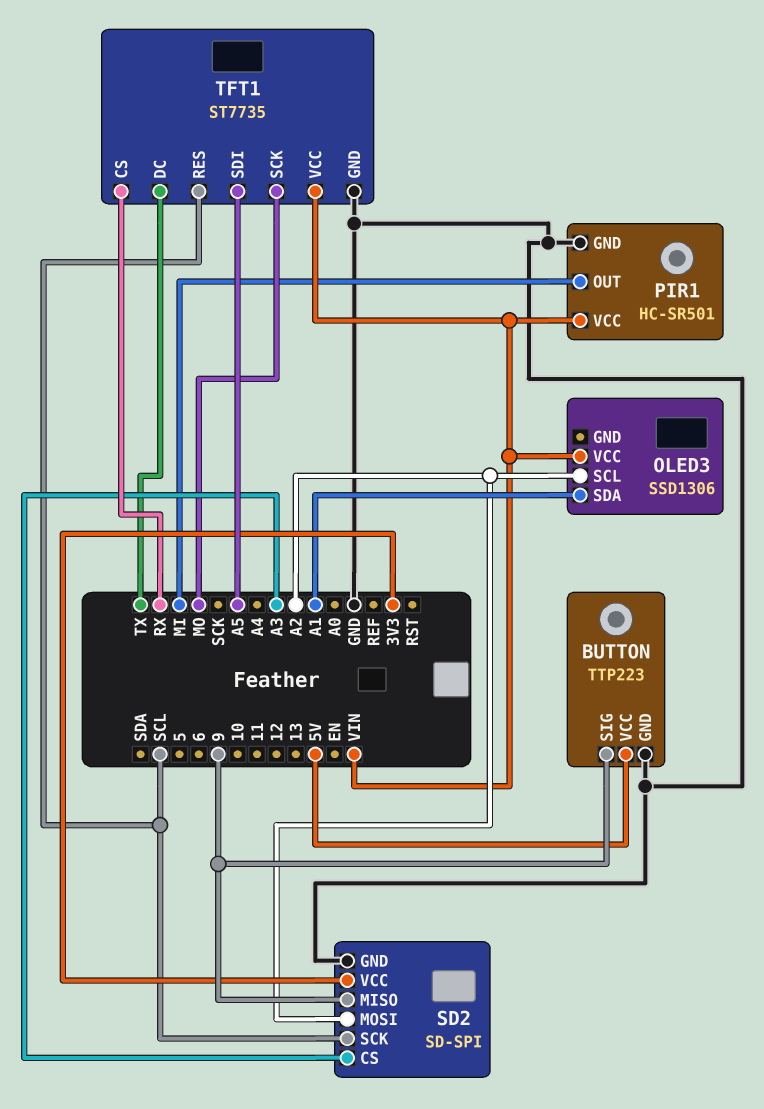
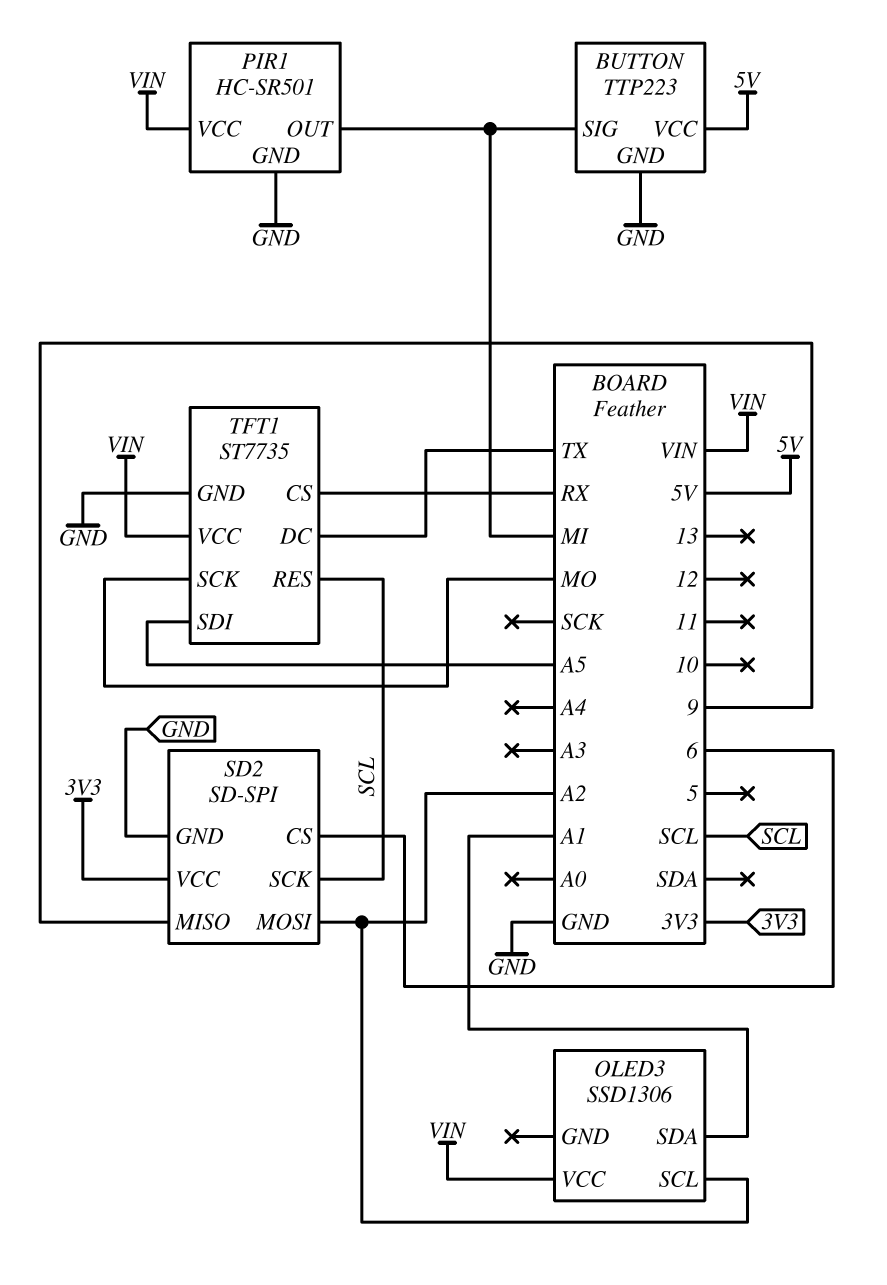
BUTTON pin SIG: 9 -> MI
SD2 pin CS: A3 -> 6

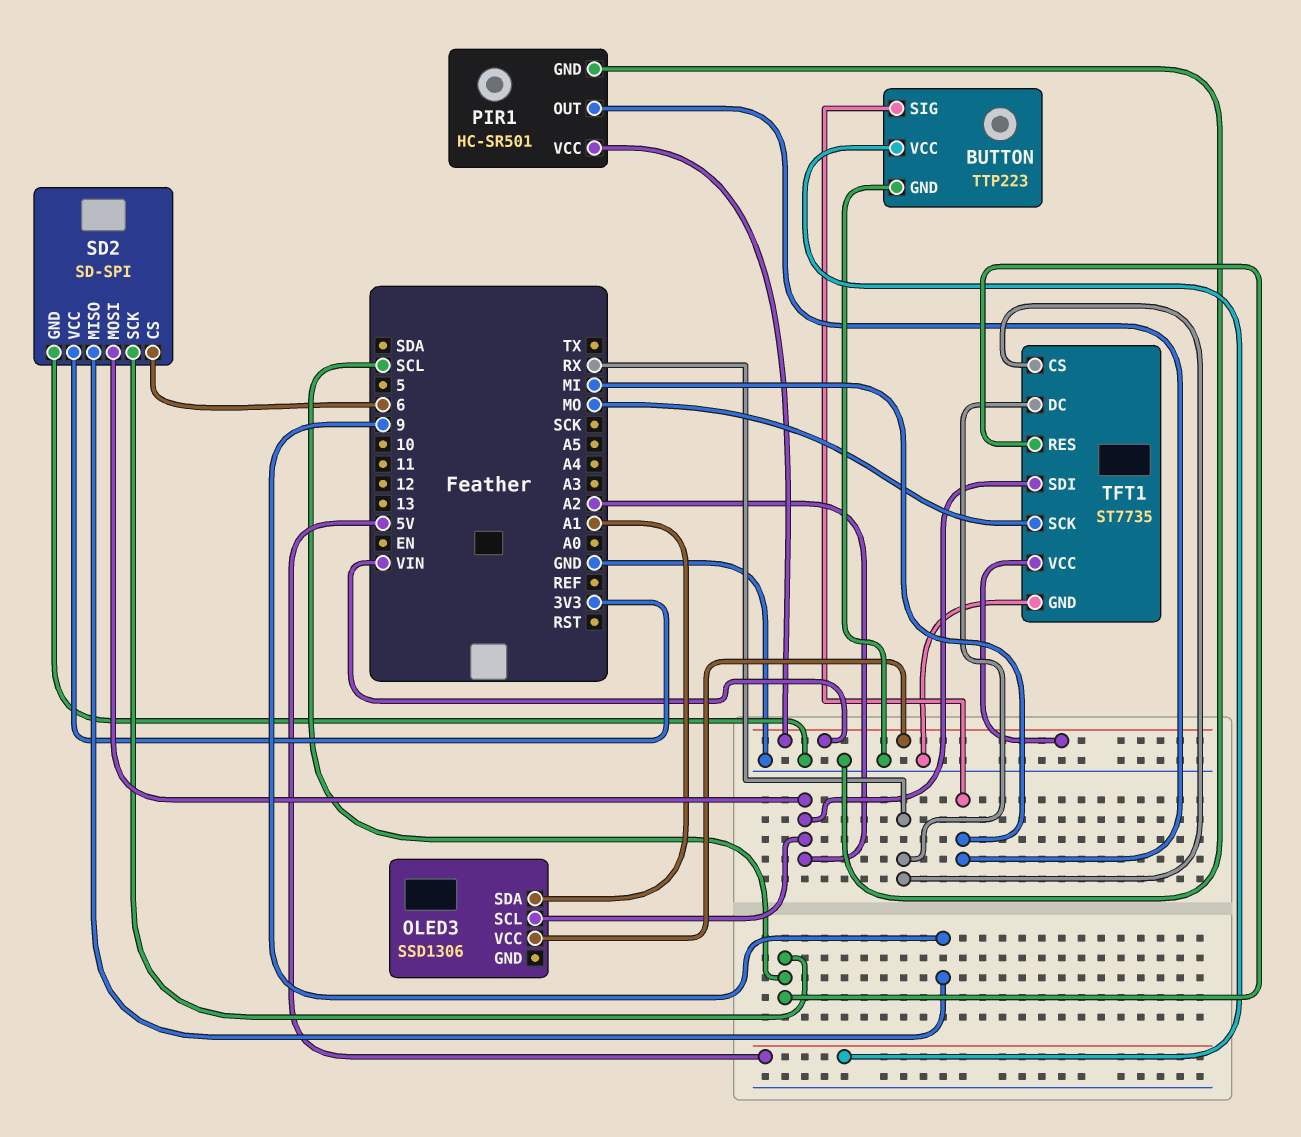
TFT1 pin DC: TX -> RX
TFT1 pin SDI: A5 -> A2

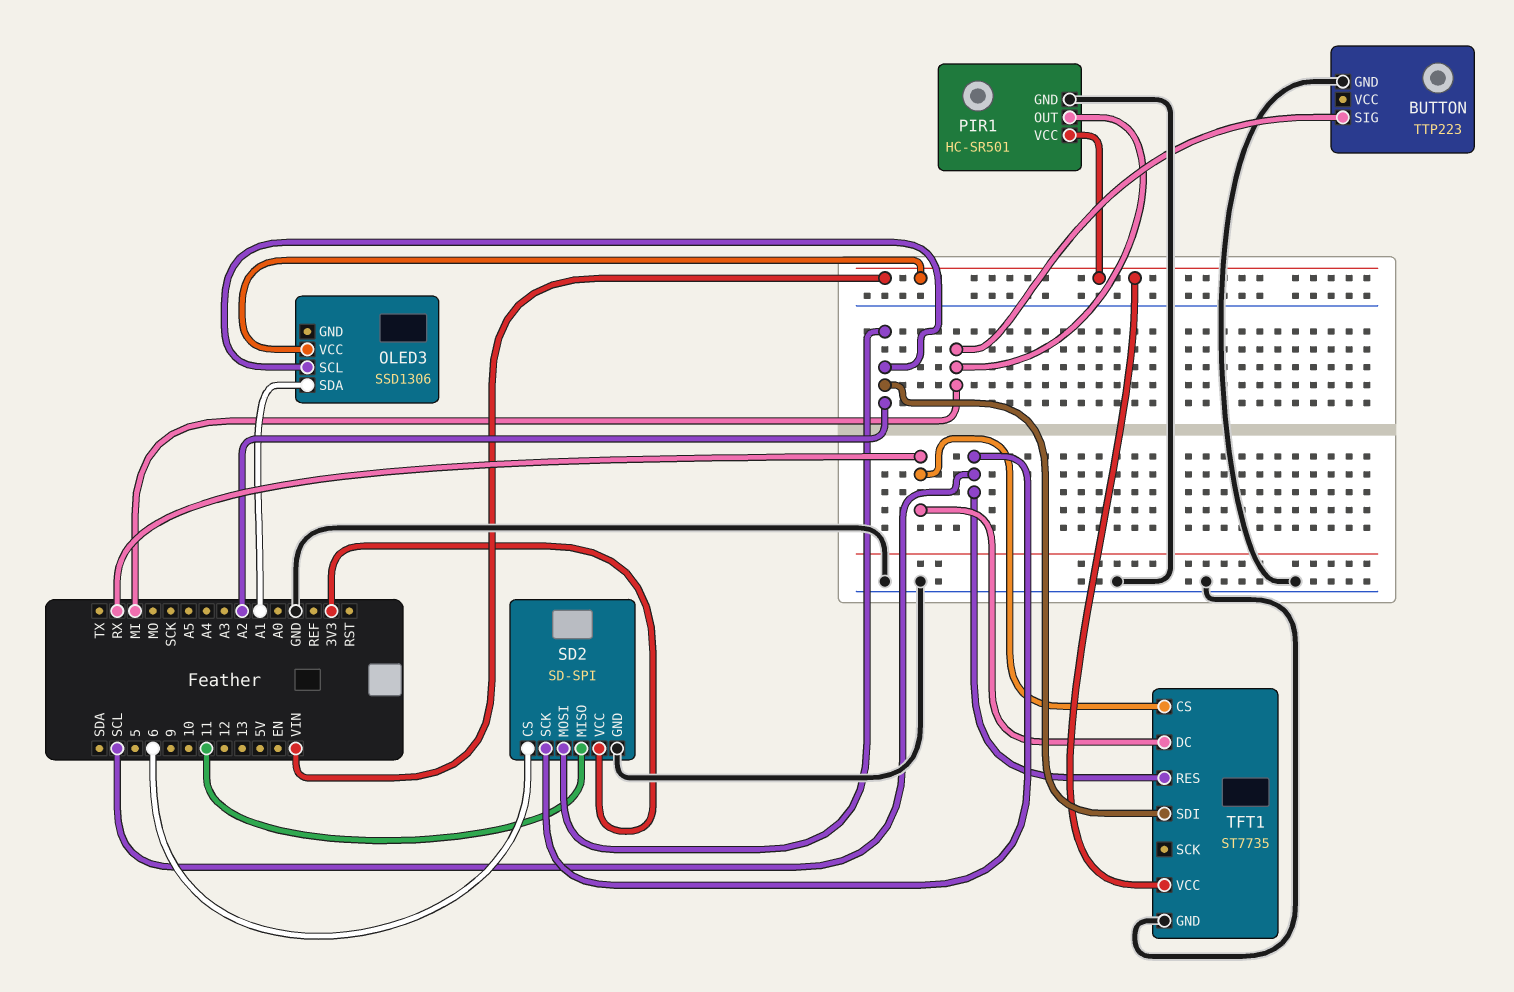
BUTTON pin VCC: 5V -> none
SD2 pin MISO: 9 -> 11
TFT1 pin SCK: MO -> none

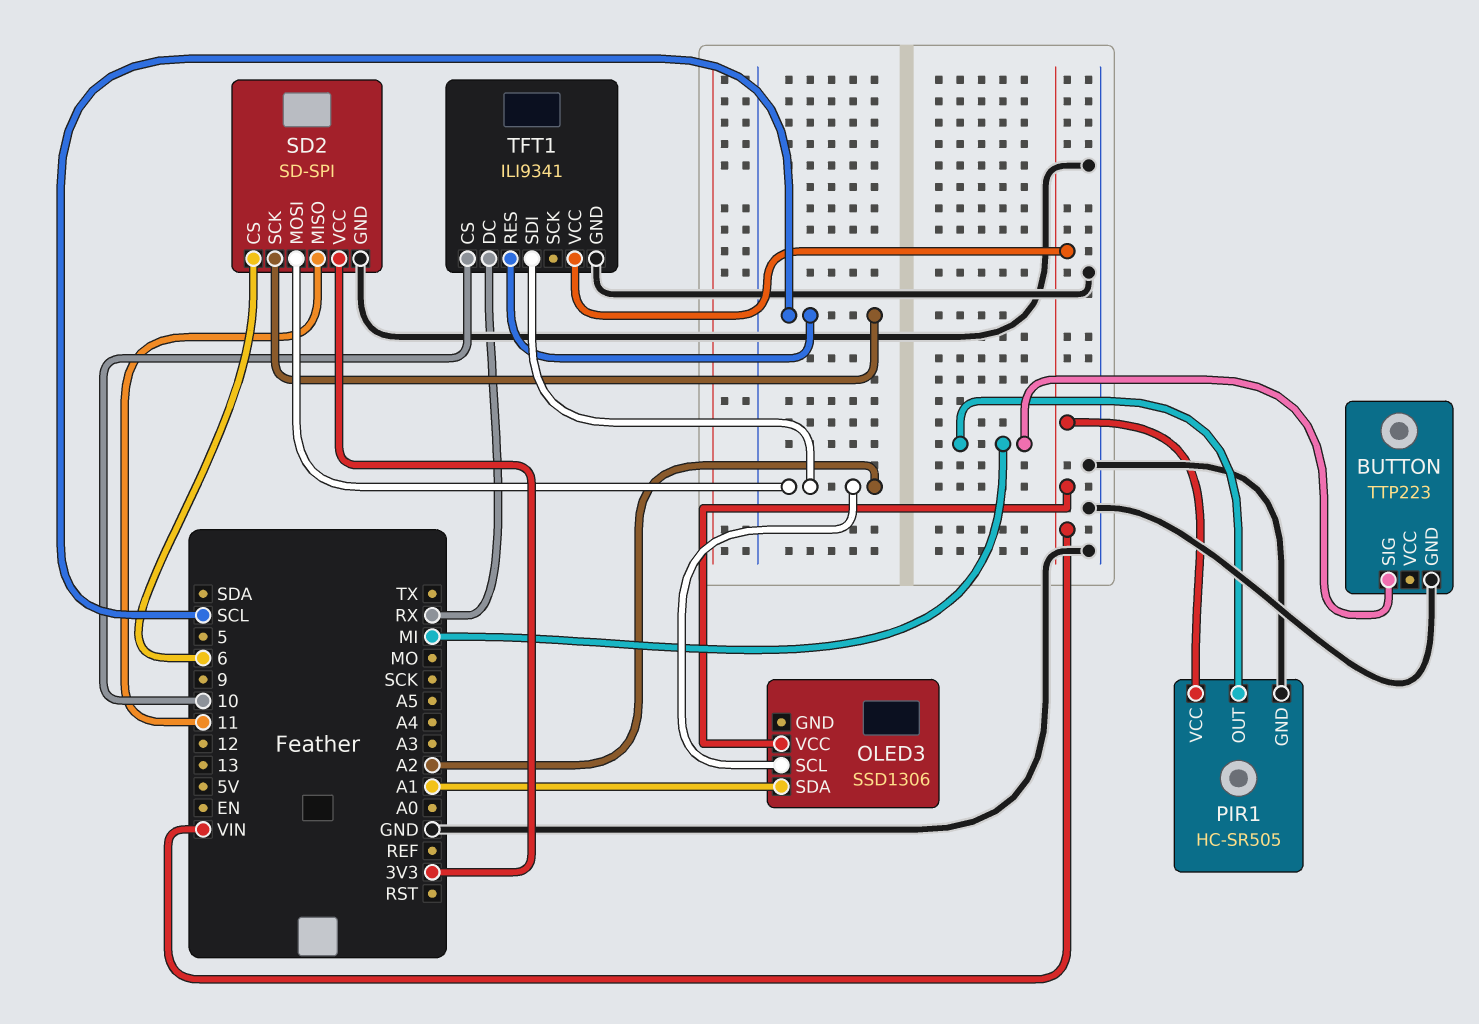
PIR1: HC-SR501 -> HC-SR505
TFT1: ST7735 -> ILI9341
TFT1 pin CS: RX -> 10

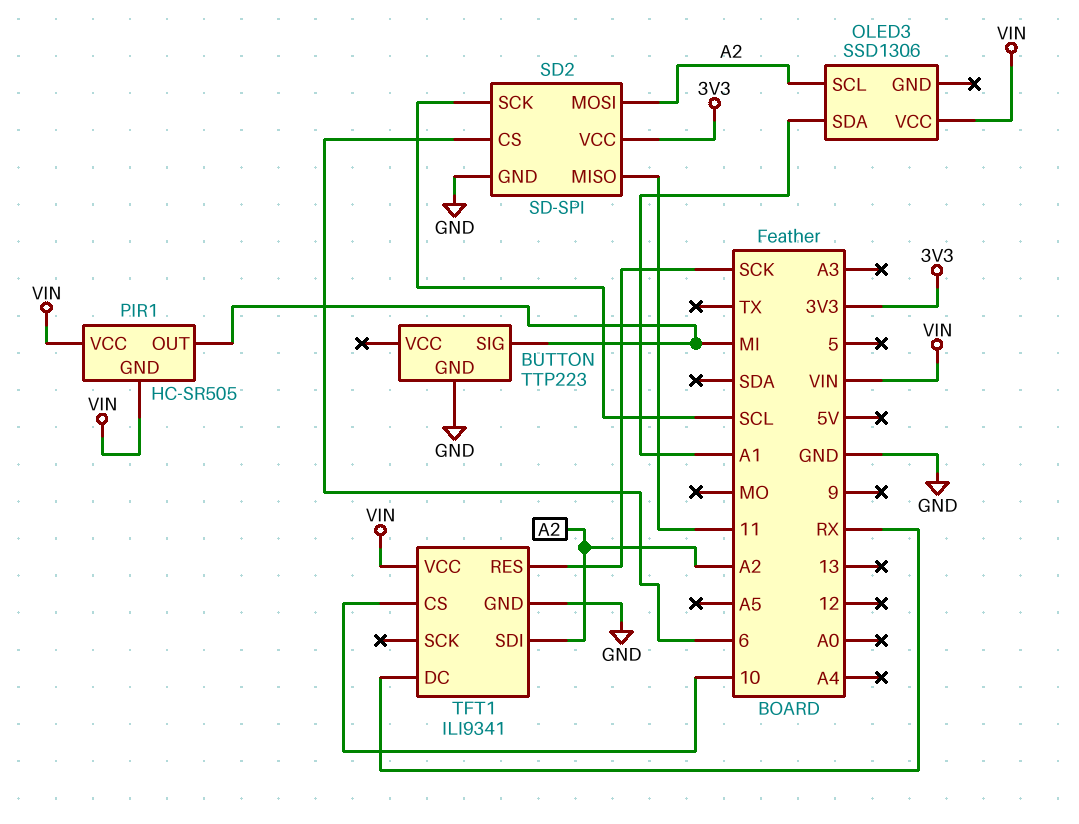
PIR1 pin GND: GND -> VIN
TFT1 pin RES: SCL -> SCK

